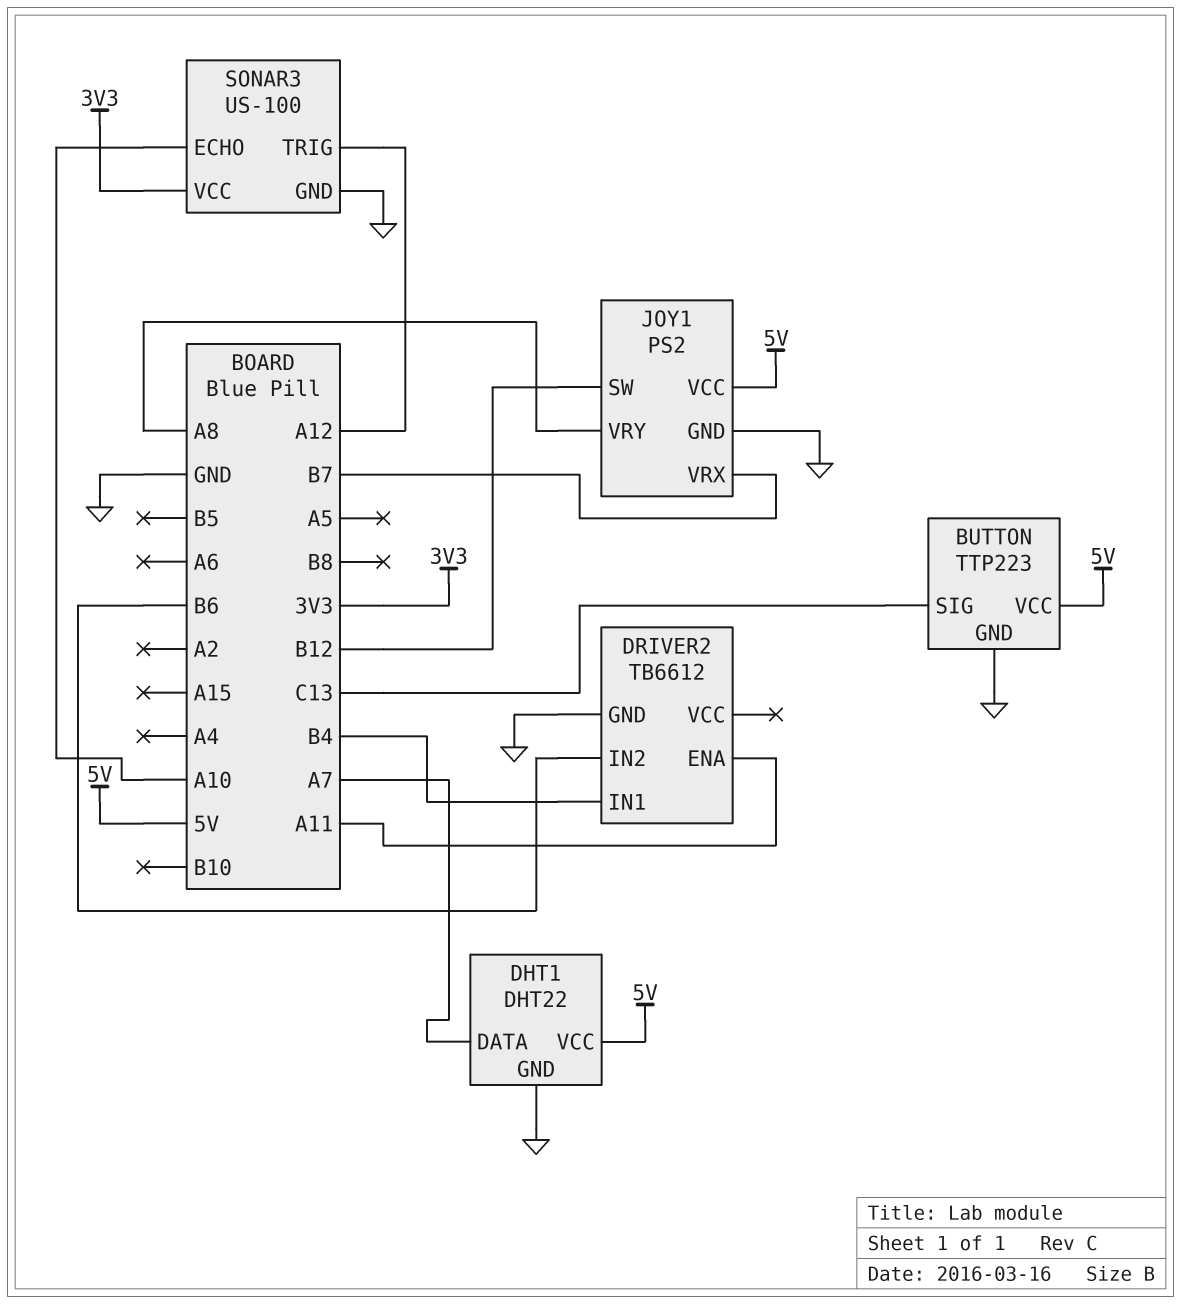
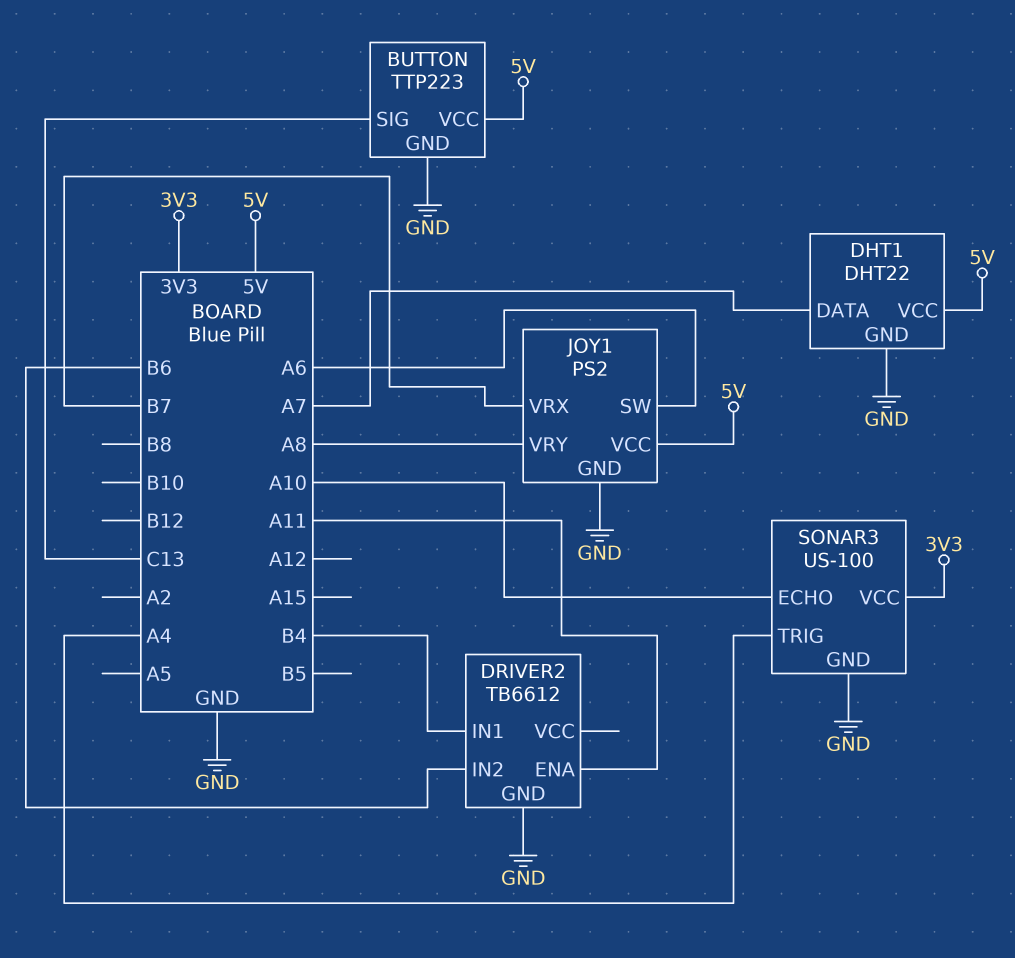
JOY1 pin SW: B12 -> A6
SONAR3 pin TRIG: A12 -> A4

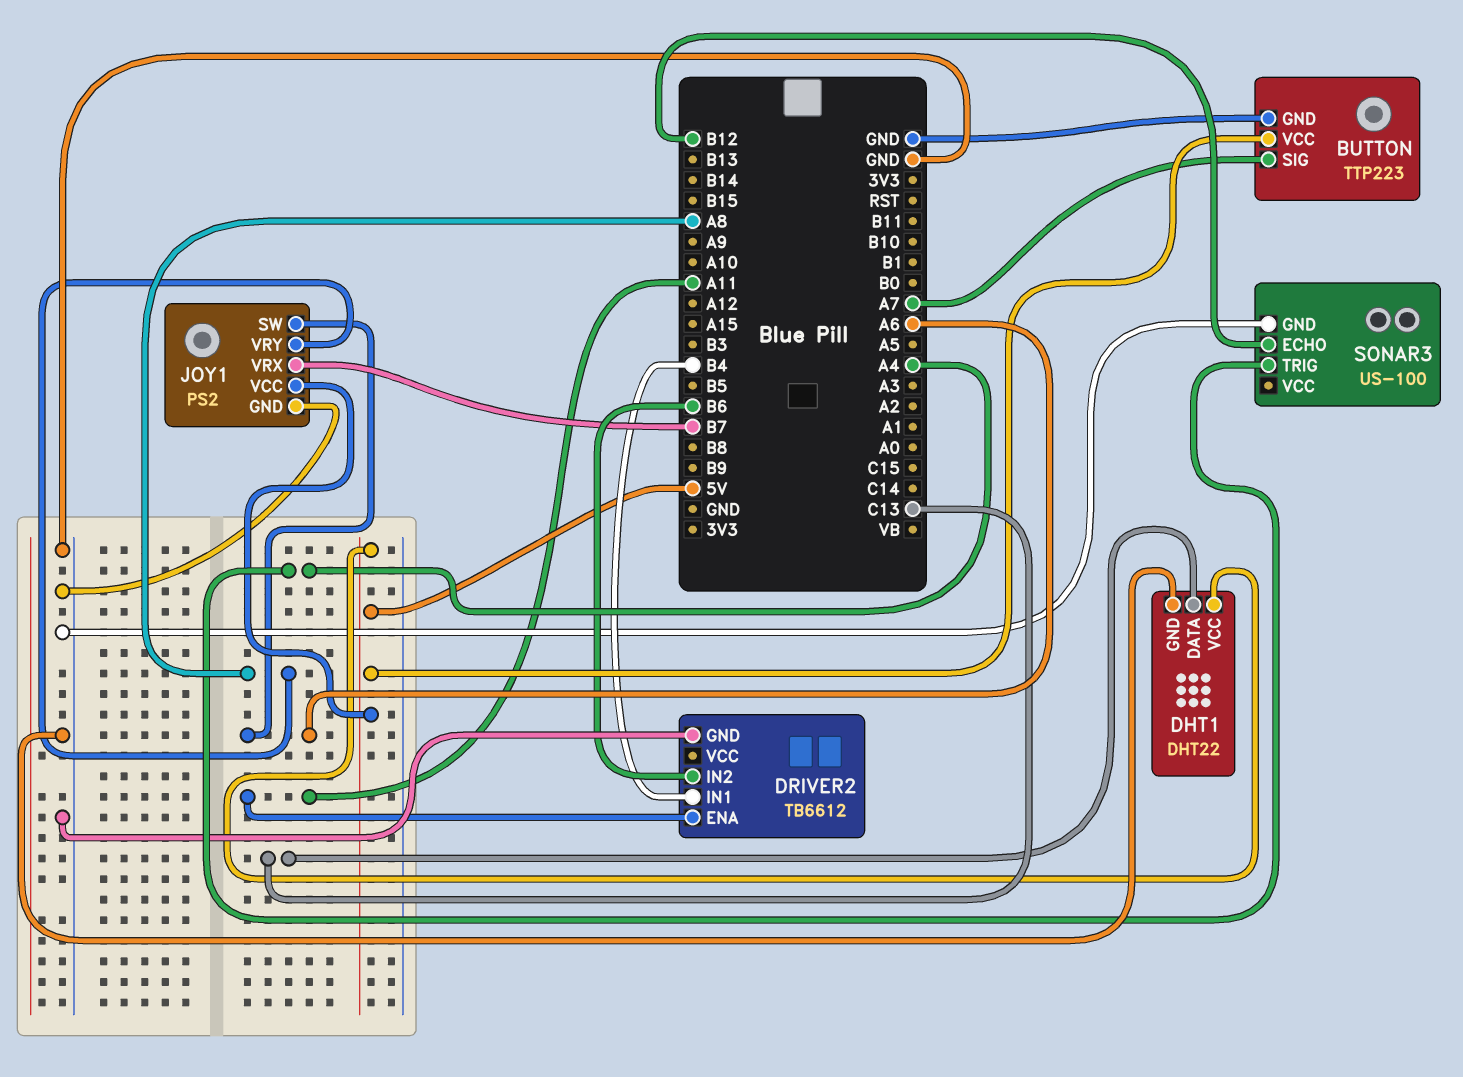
BUTTON pin SIG: C13 -> A7
DHT1 pin DATA: A7 -> C13
SONAR3 pin ECHO: A10 -> B12
SONAR3 pin VCC: 3V3 -> none

